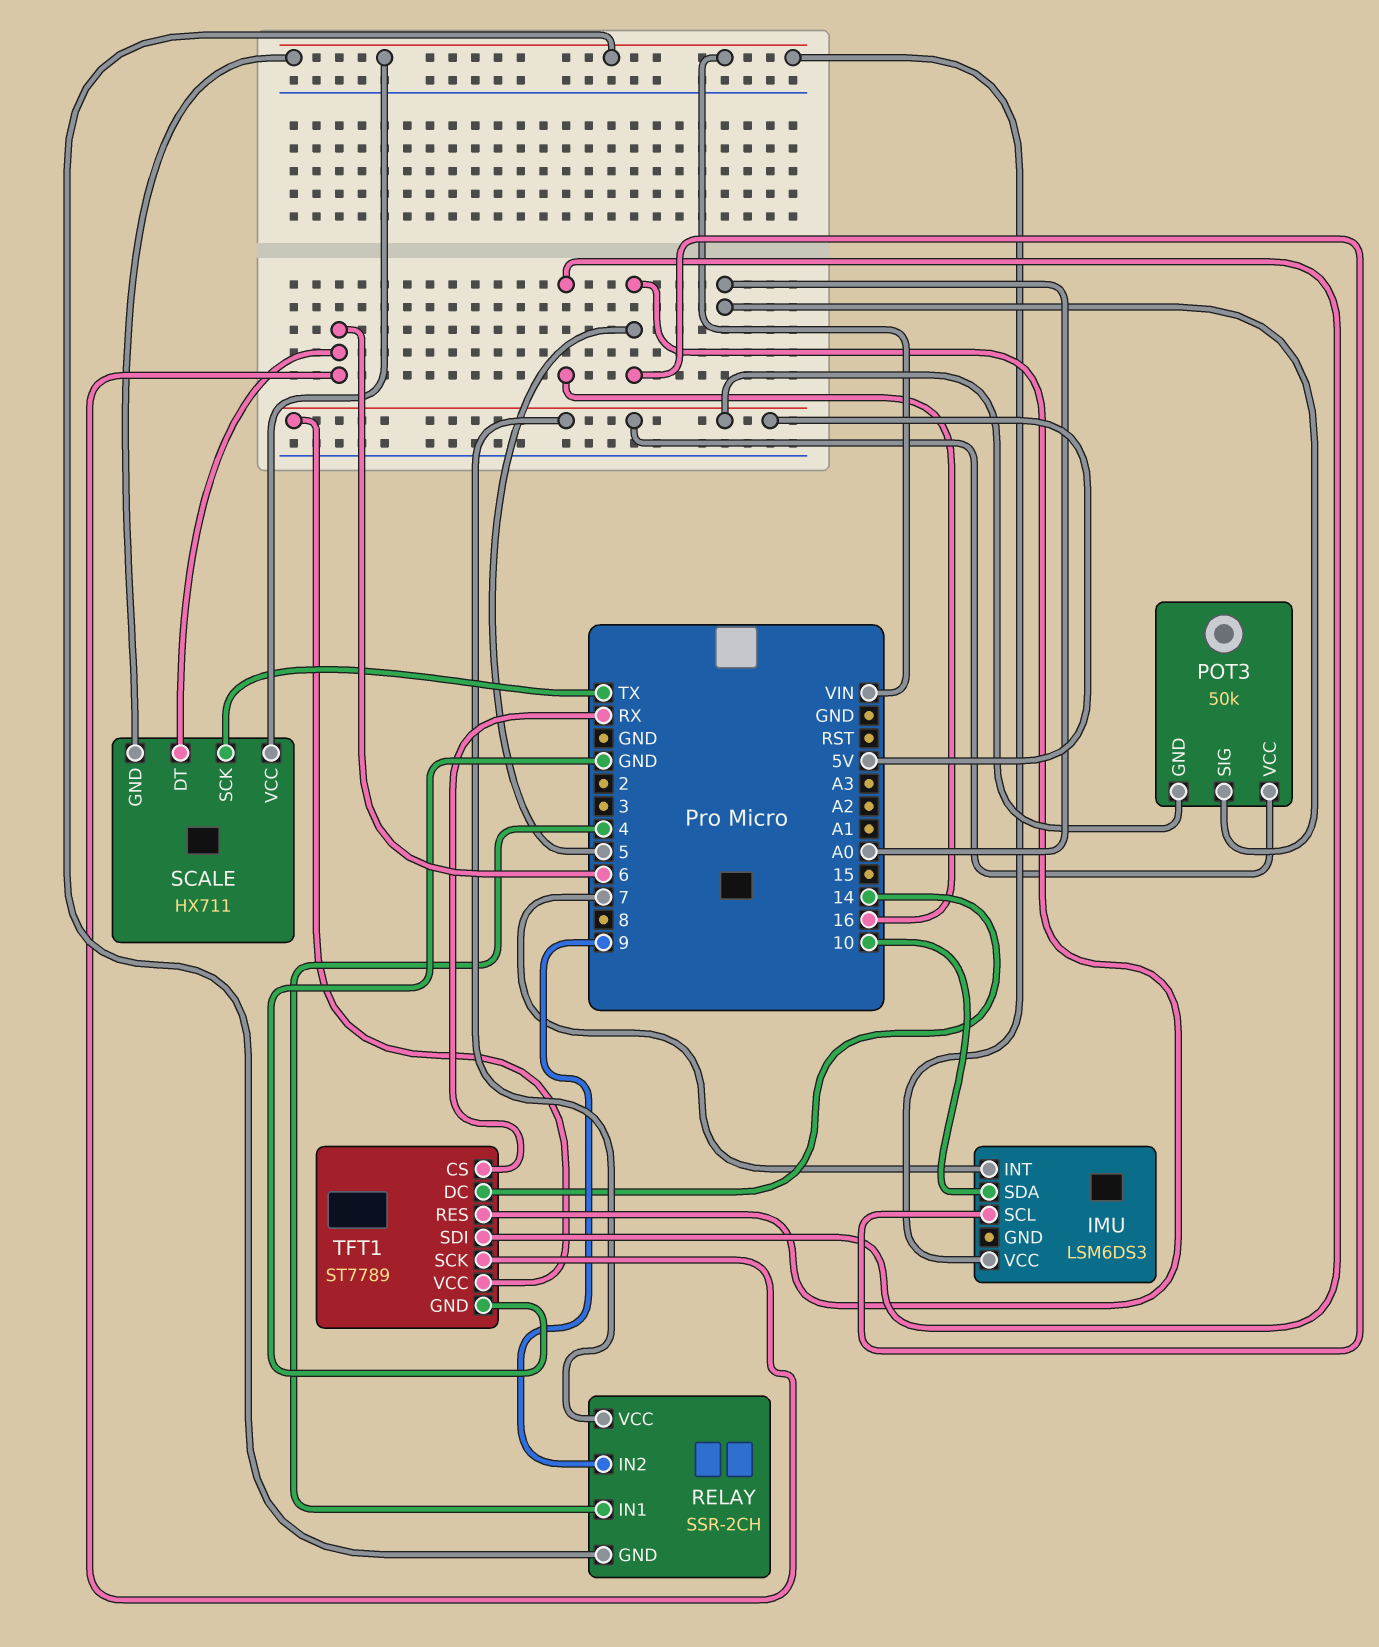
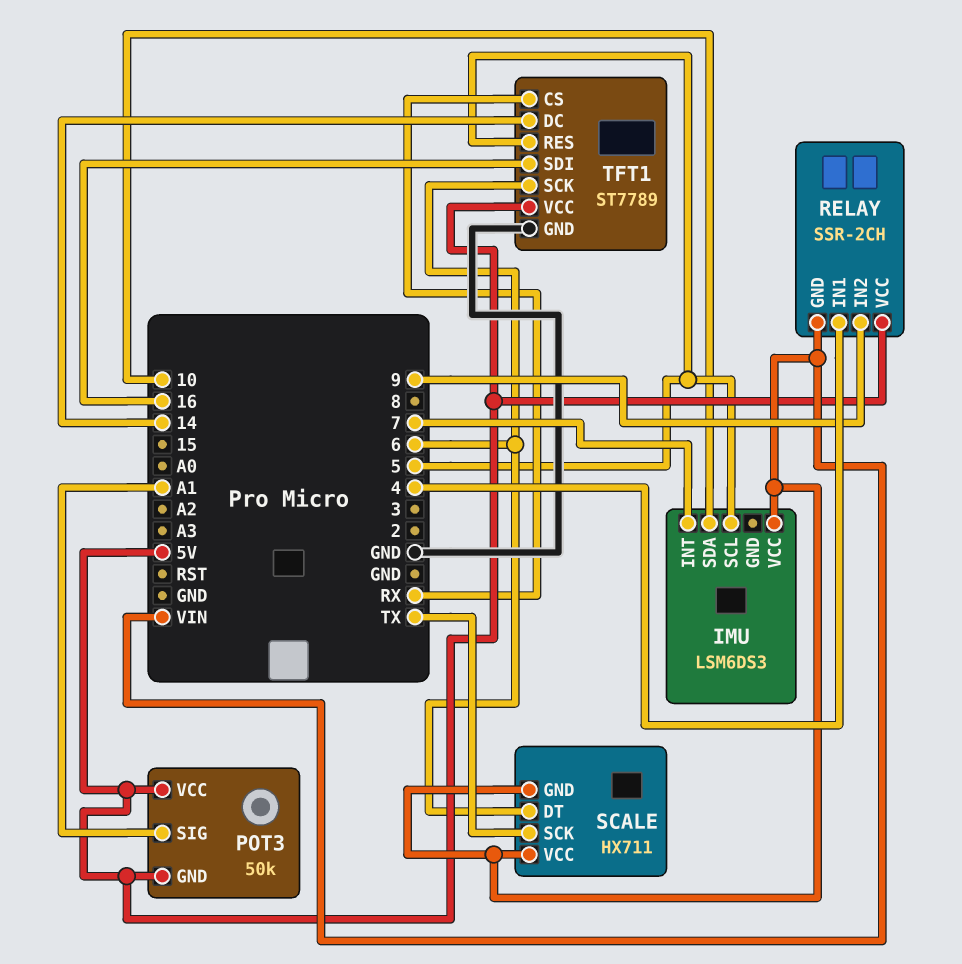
POT3 pin SIG: A0 -> A1

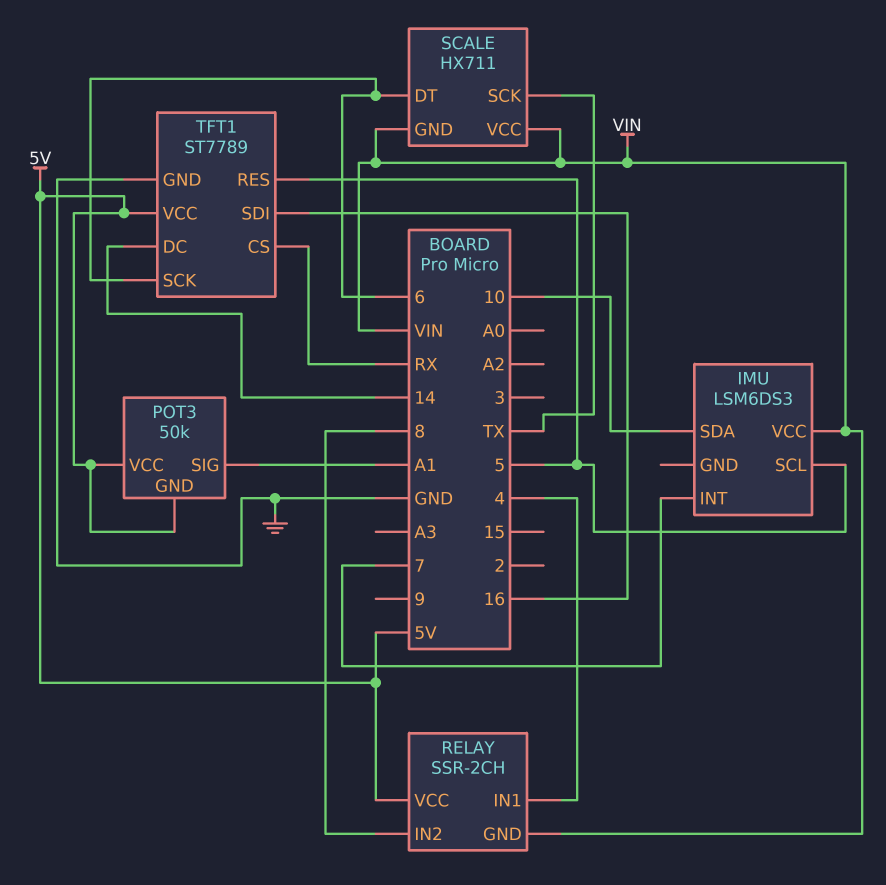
RELAY pin IN2: 9 -> 8

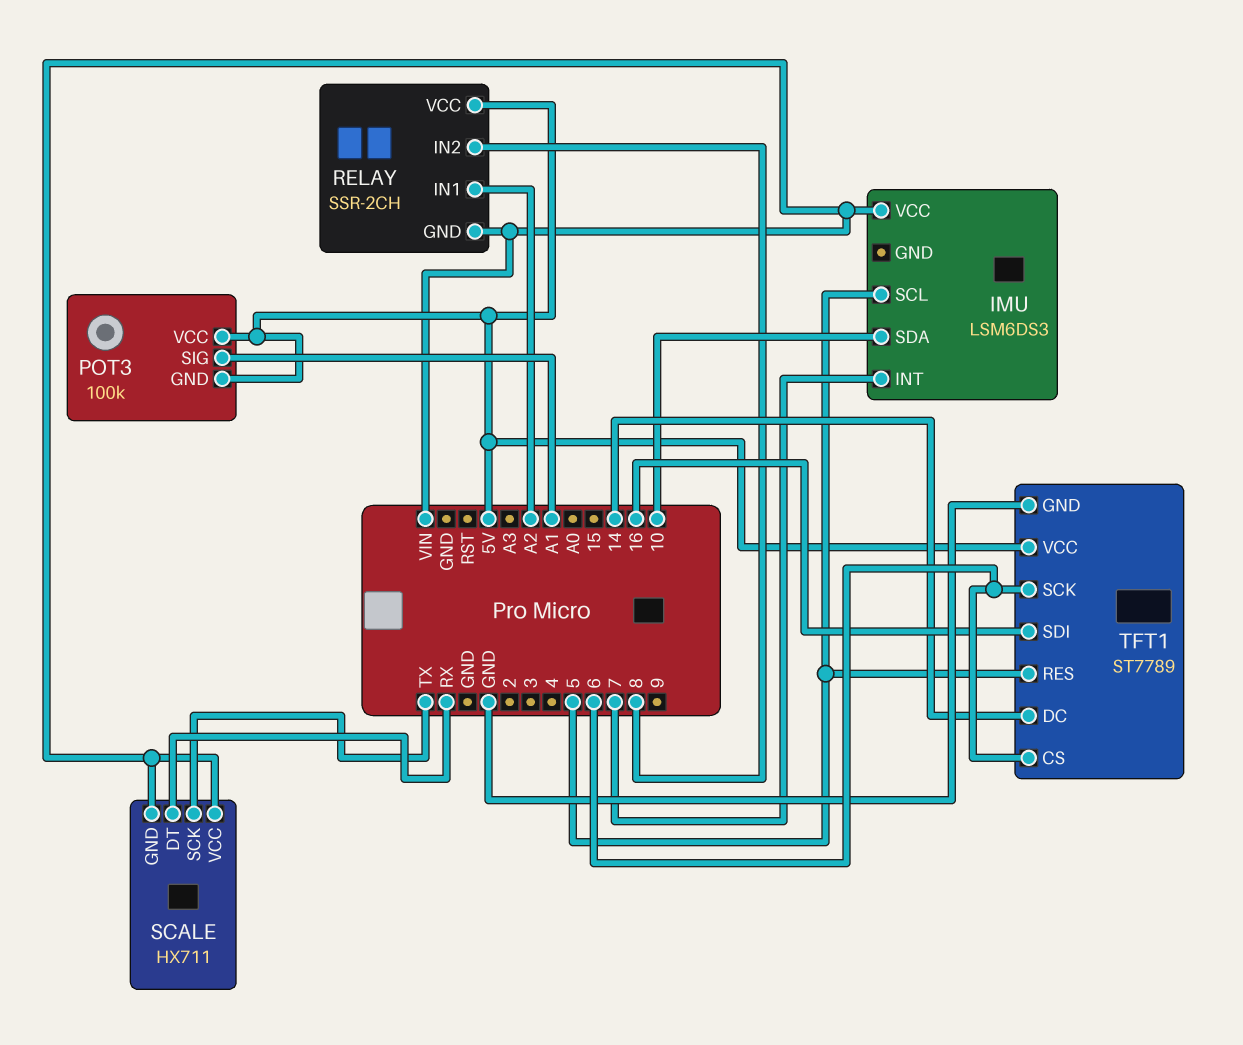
POT3: 50k -> 100k
RELAY pin IN1: 4 -> A2
SCALE pin DT: 6 -> RX
TFT1 pin CS: RX -> 6

